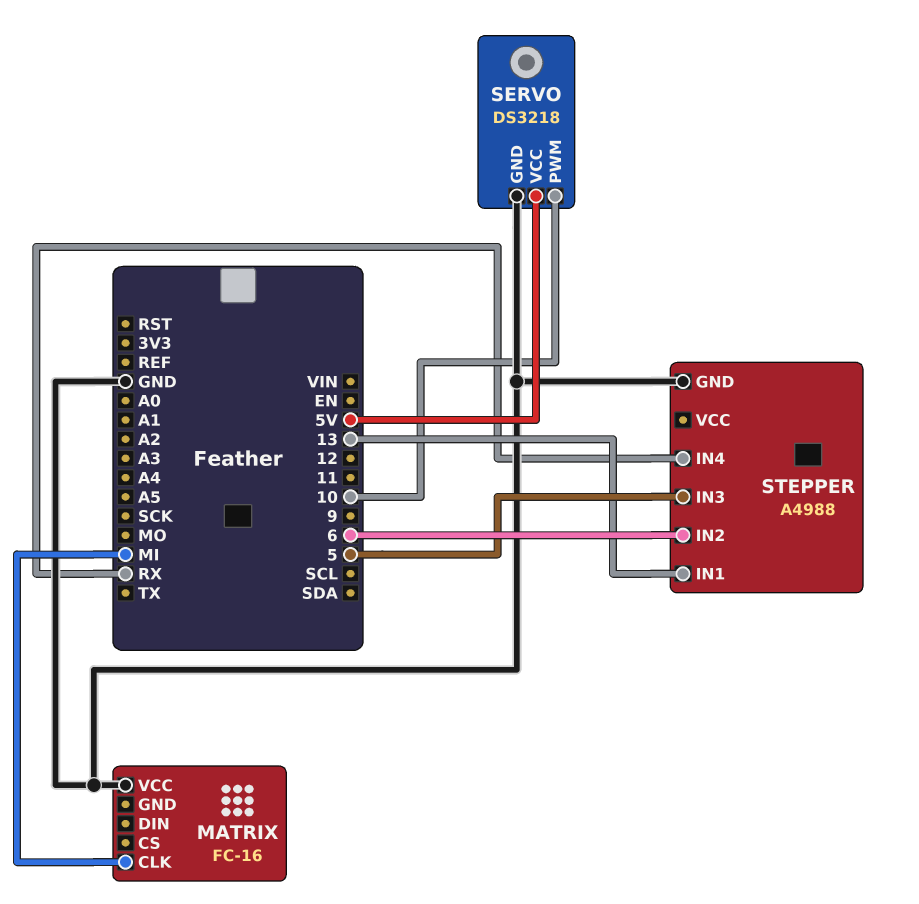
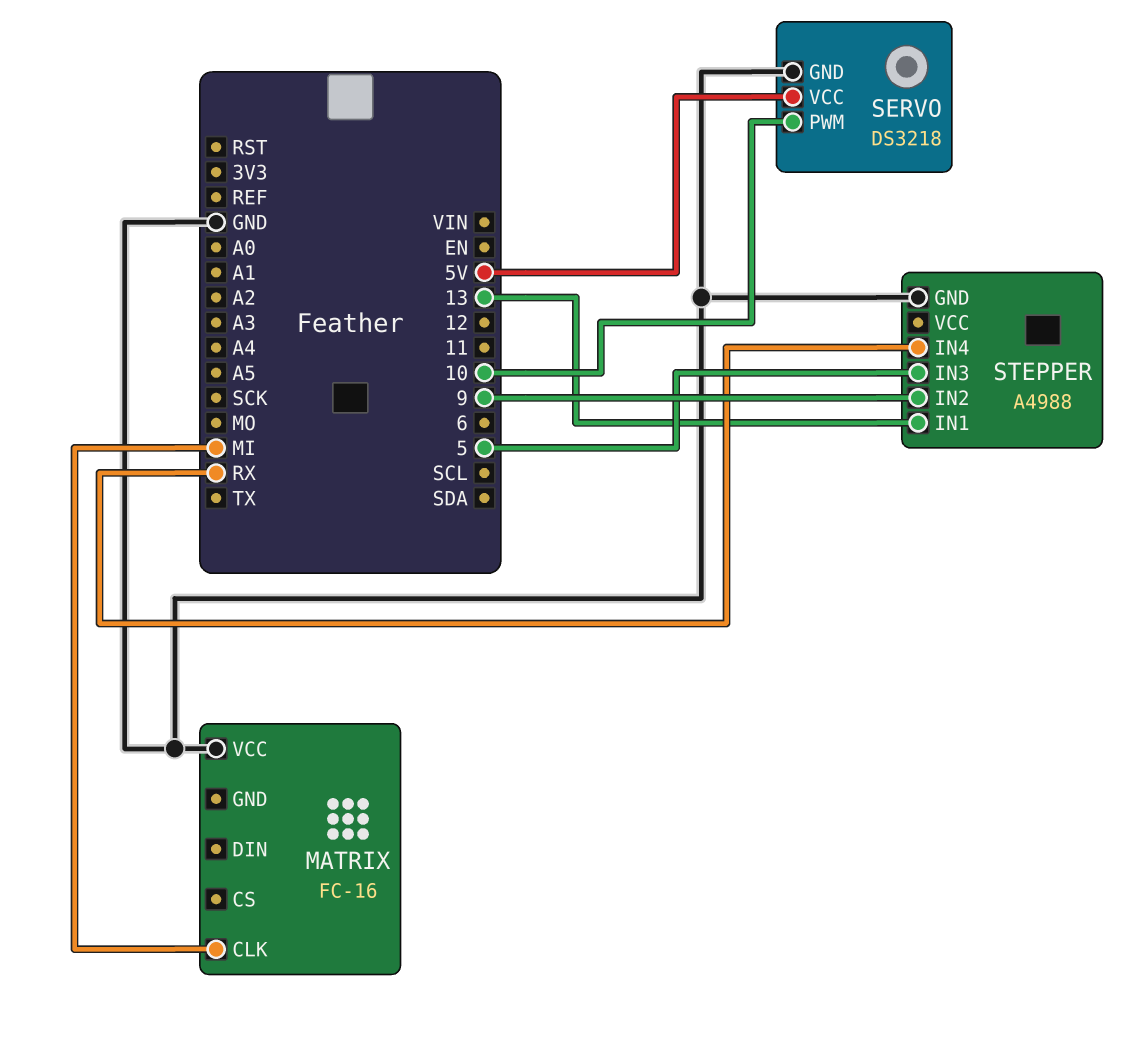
STEPPER pin IN2: 6 -> 9

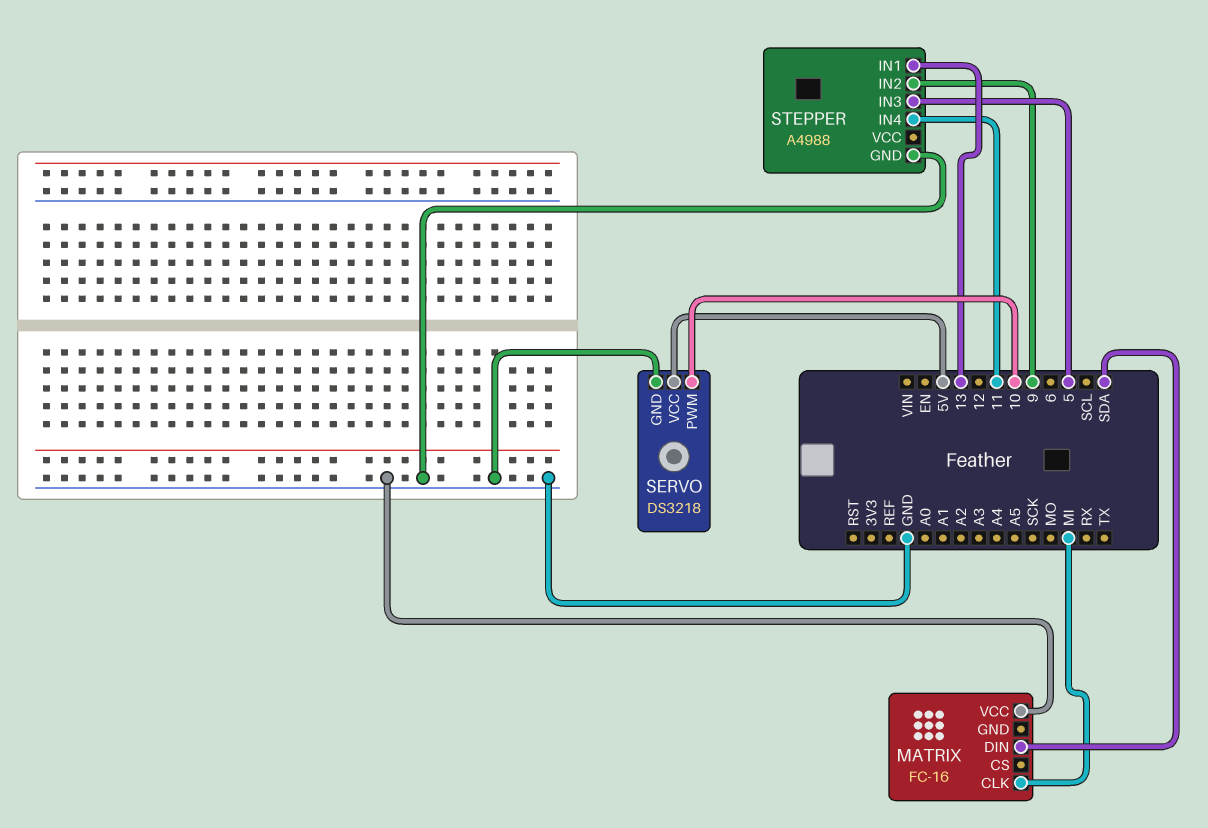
MATRIX pin DIN: none -> SDA
STEPPER pin IN4: RX -> 11

